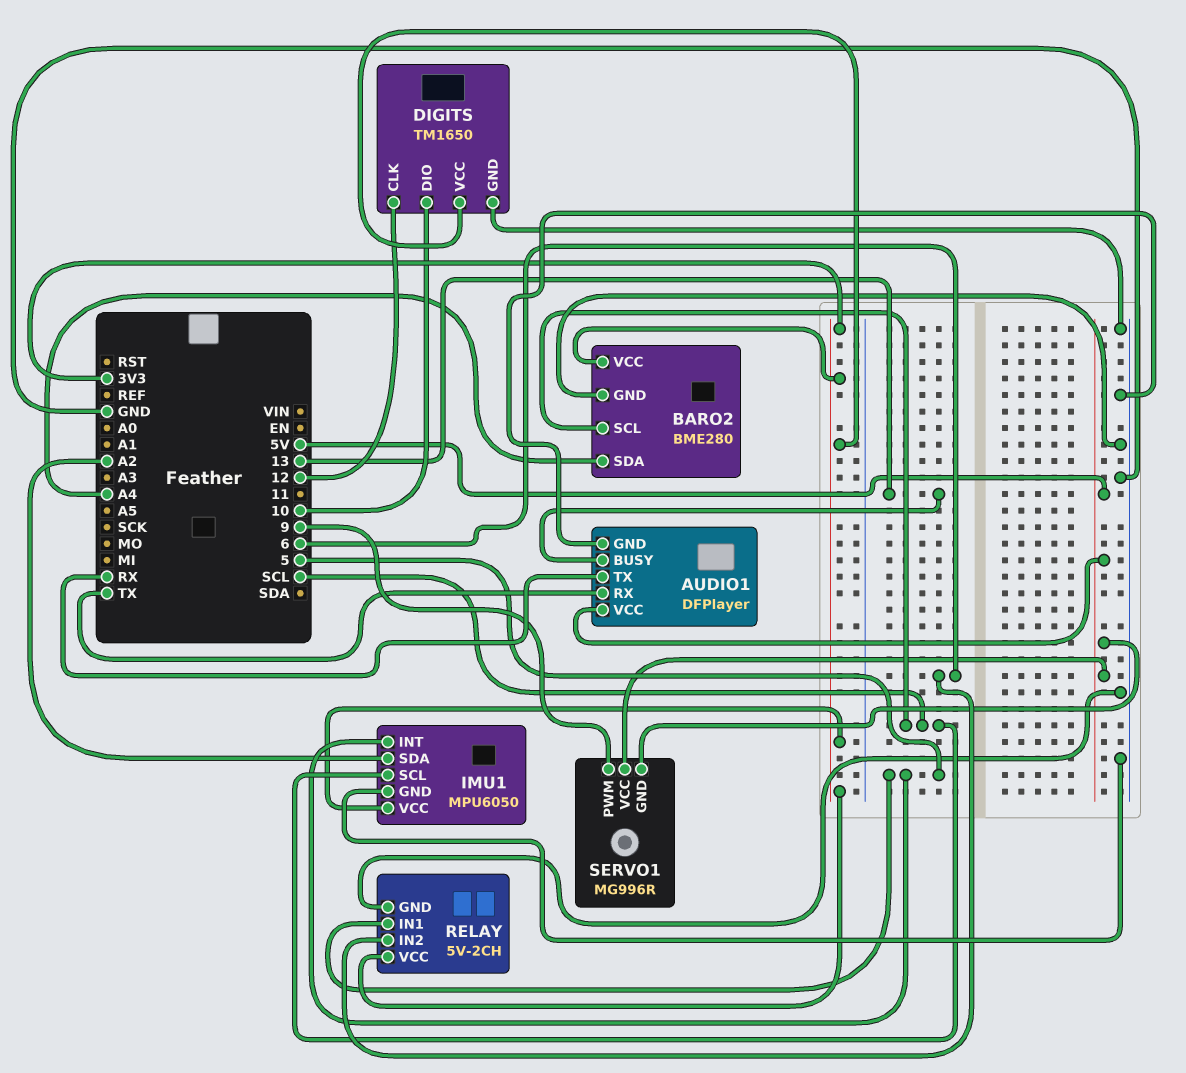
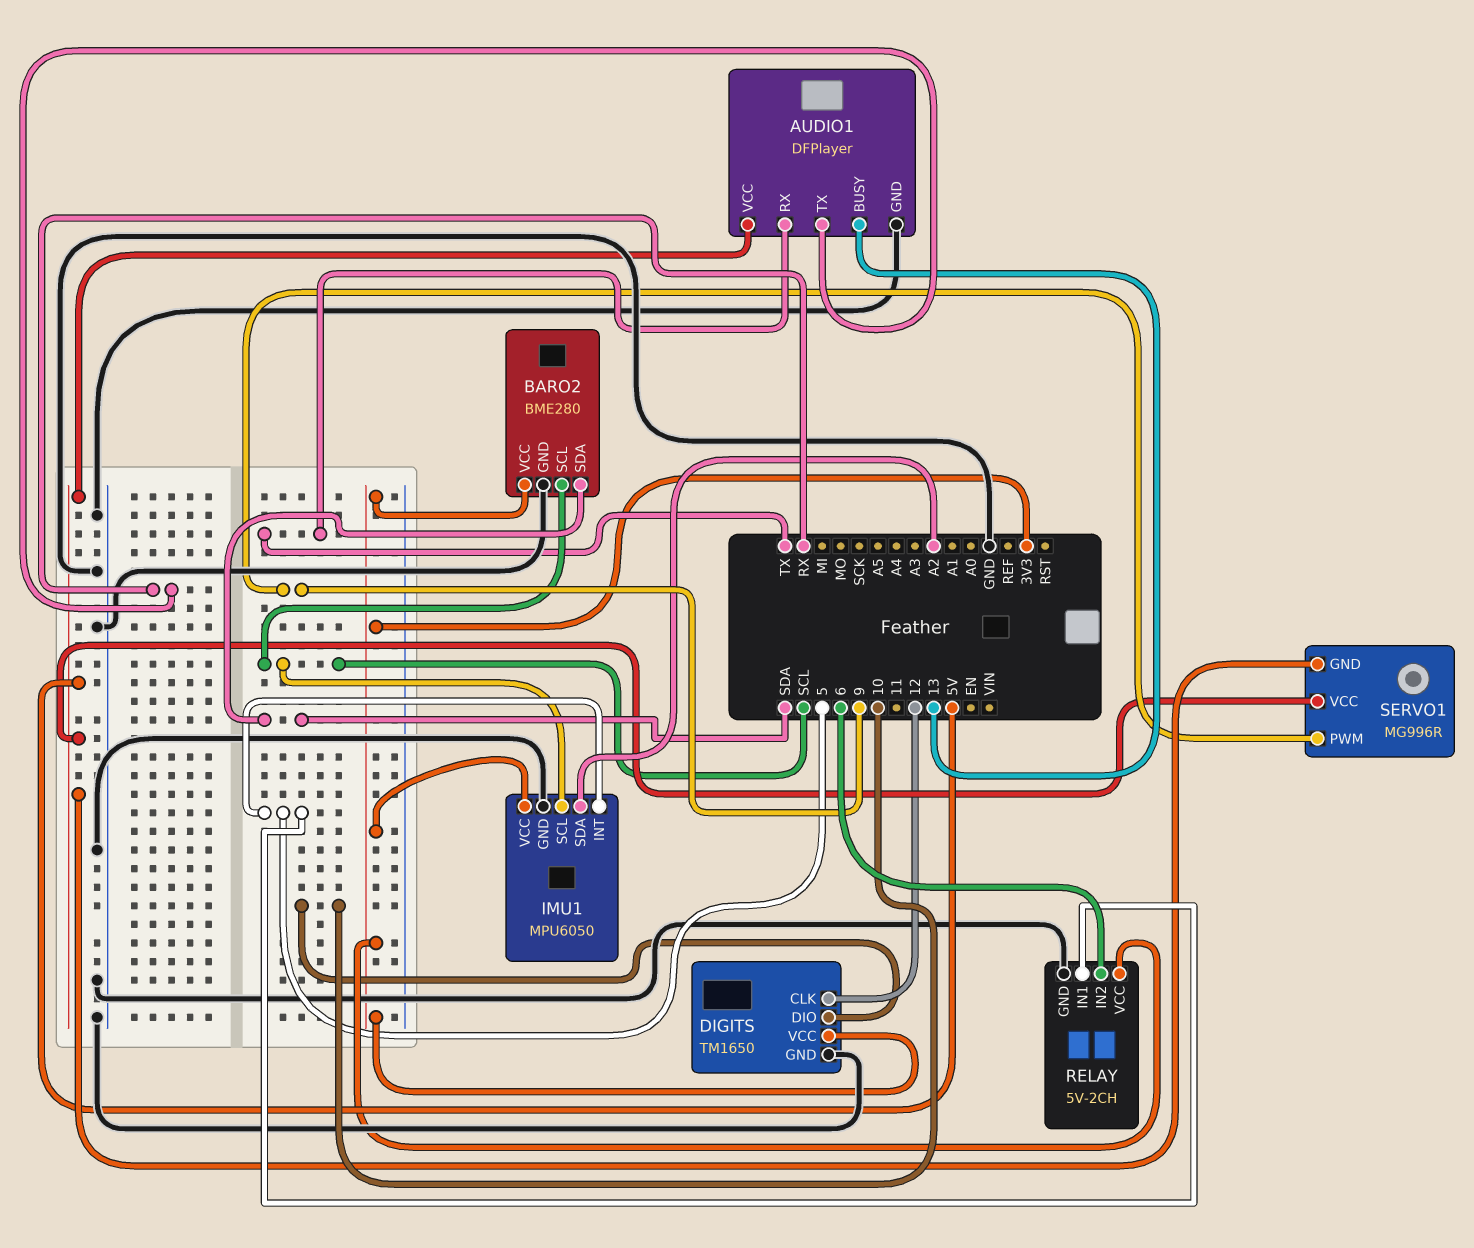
BARO2 pin SDA: A4 -> SDA

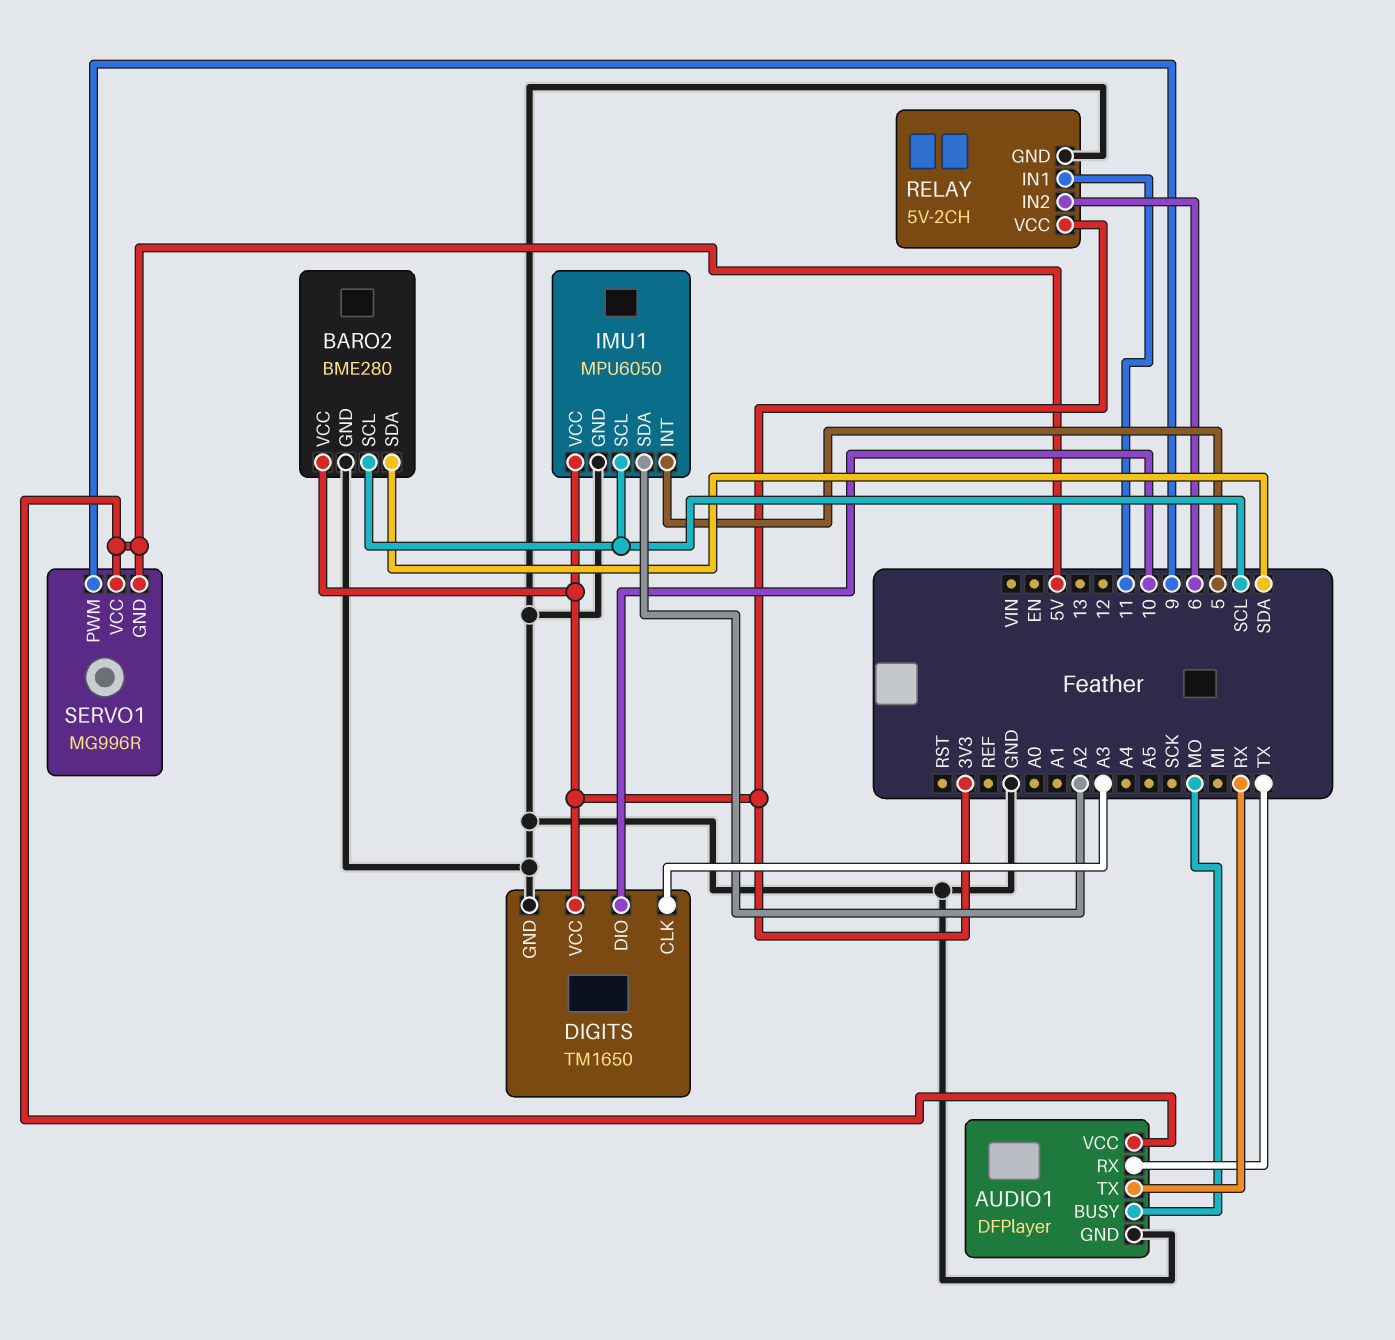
AUDIO1 pin BUSY: 13 -> MO
DIGITS pin CLK: 12 -> A3
RELAY pin IN1: 5 -> 11

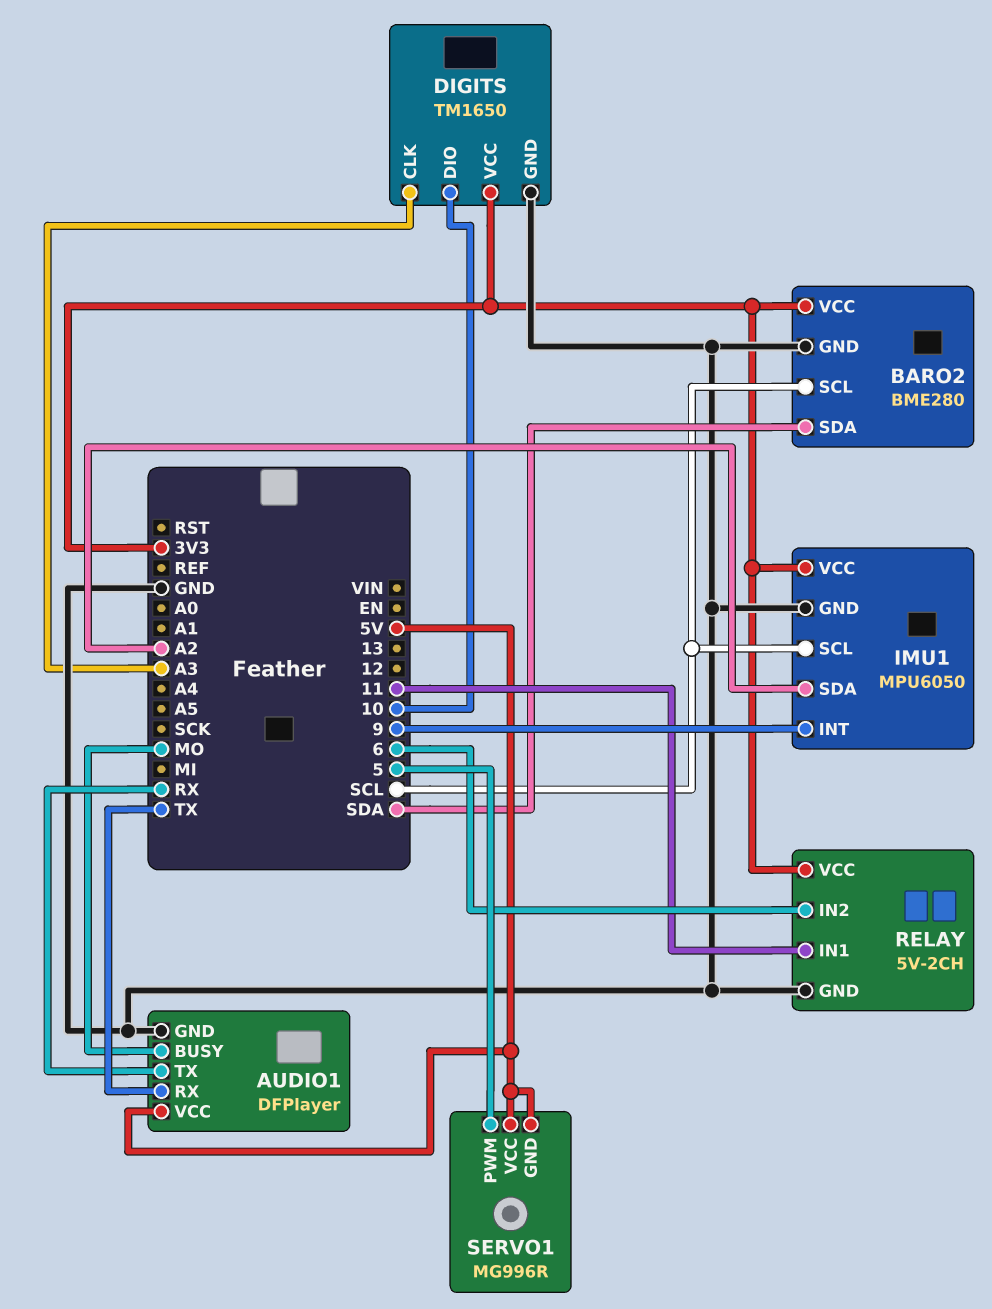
IMU1 pin INT: 5 -> 9
SERVO1 pin PWM: 9 -> 5

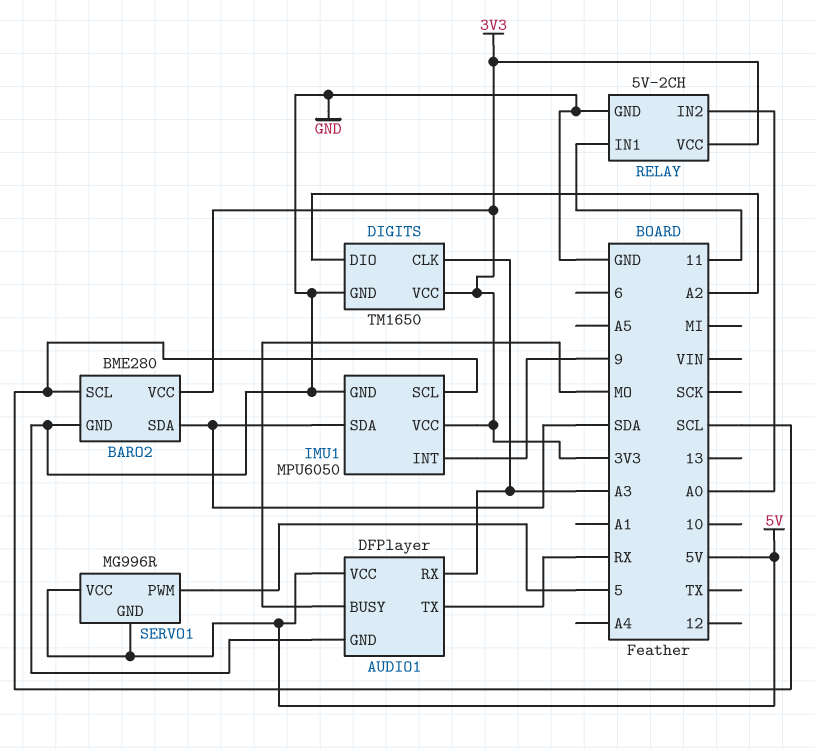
AUDIO1 pin RX: TX -> A3
DIGITS pin DIO: 10 -> A2
IMU1 pin SDA: A2 -> SDA
RELAY pin IN2: 6 -> A0

